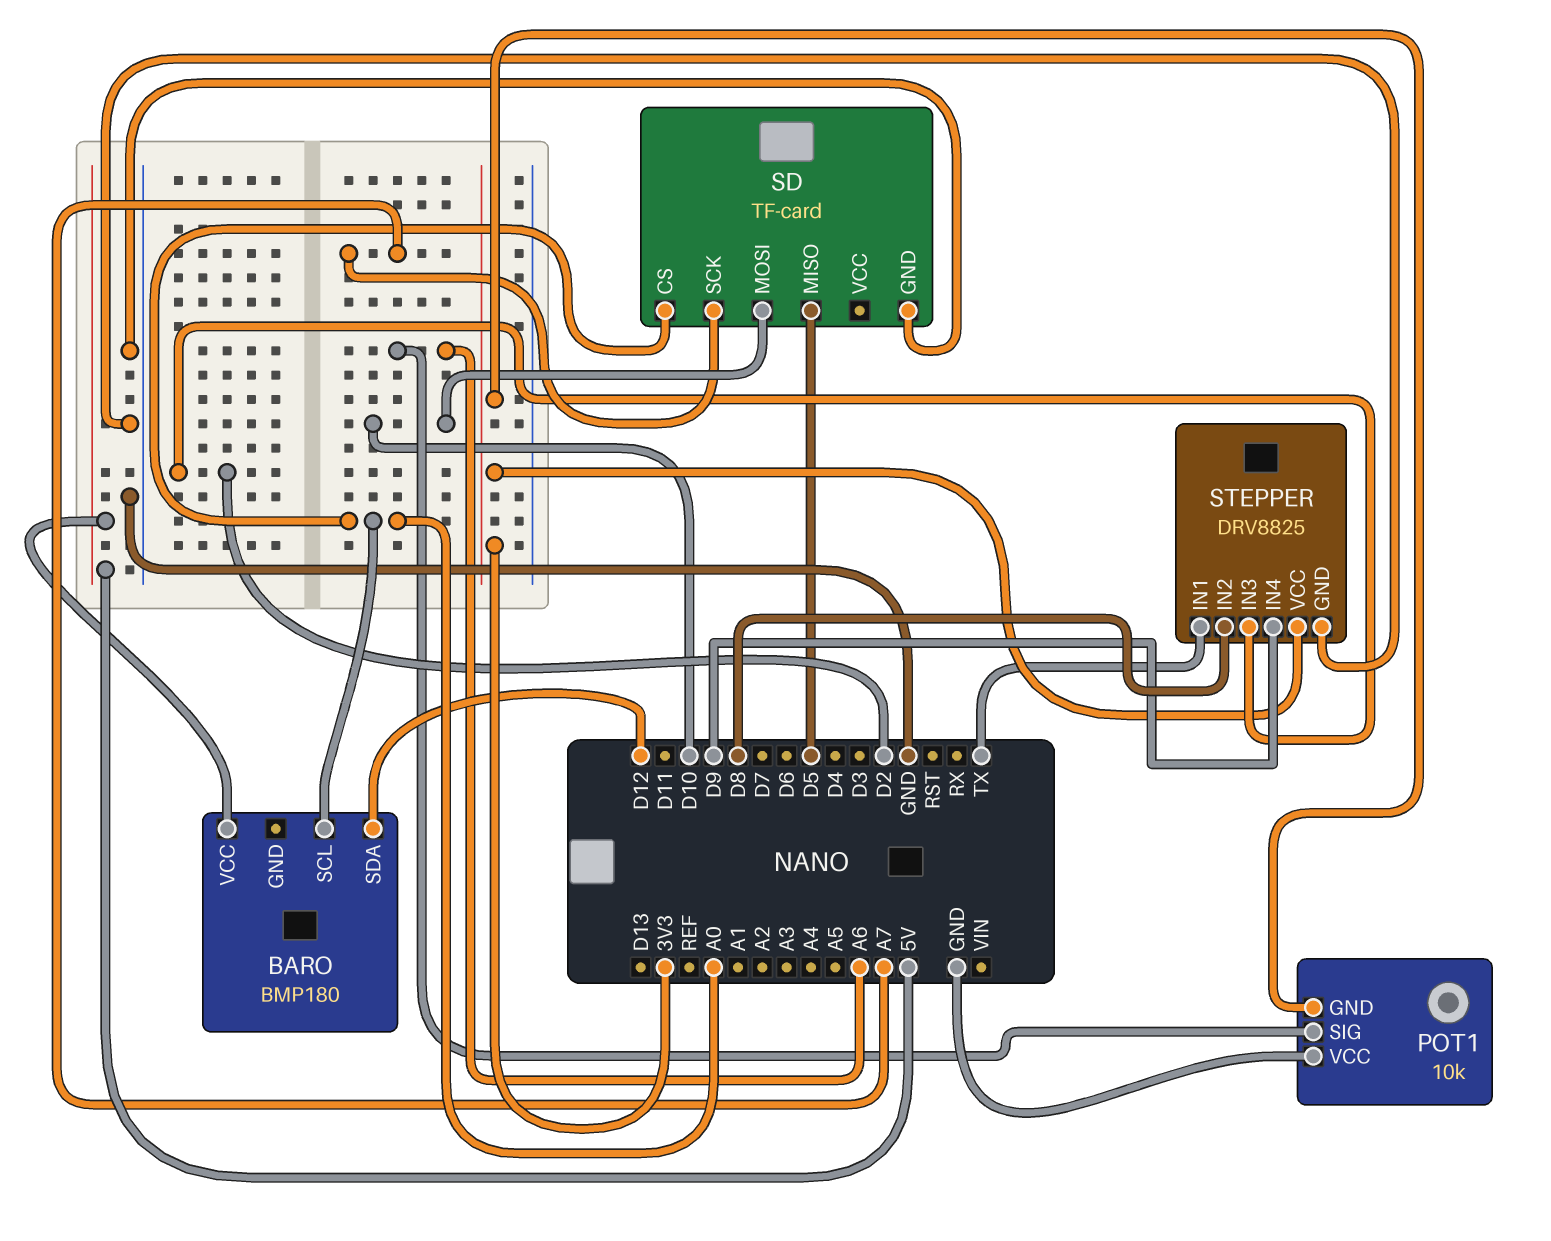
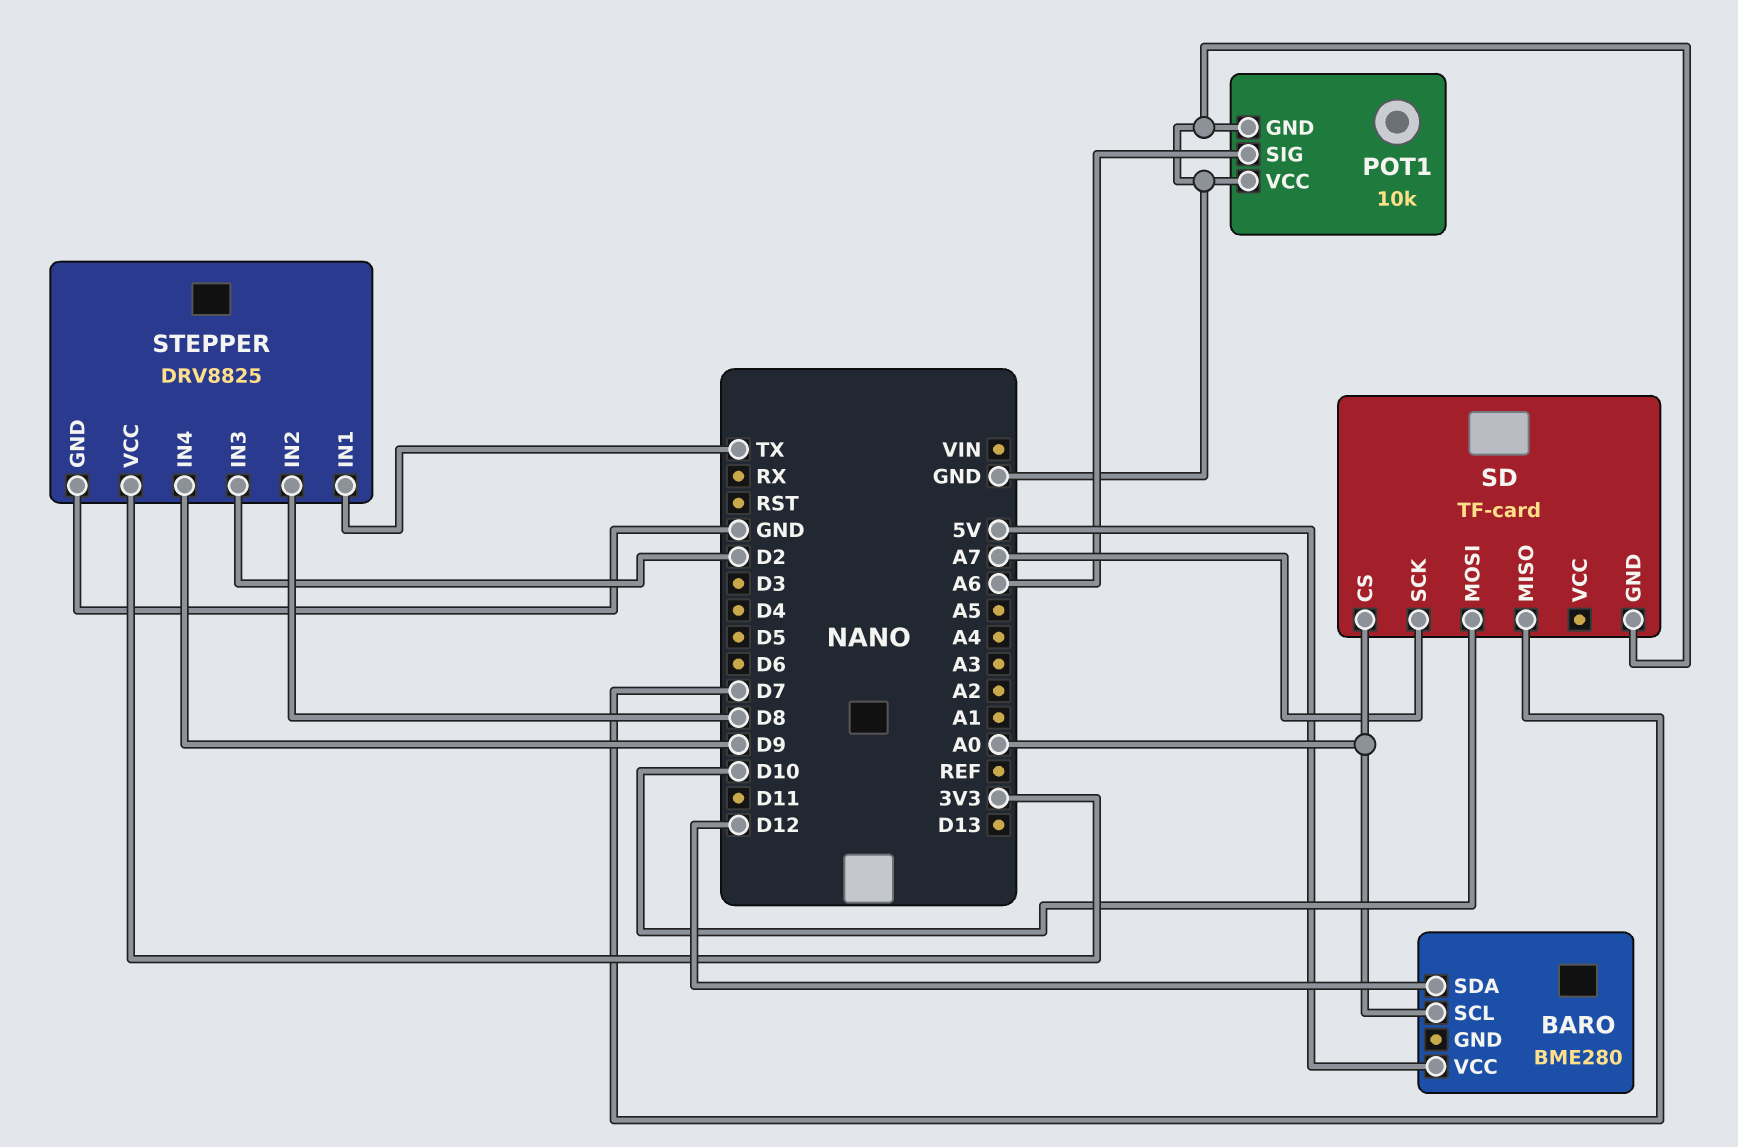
BARO: BMP180 -> BME280
POT1 pin GND: 3V3 -> GND
SD pin MISO: D5 -> D7

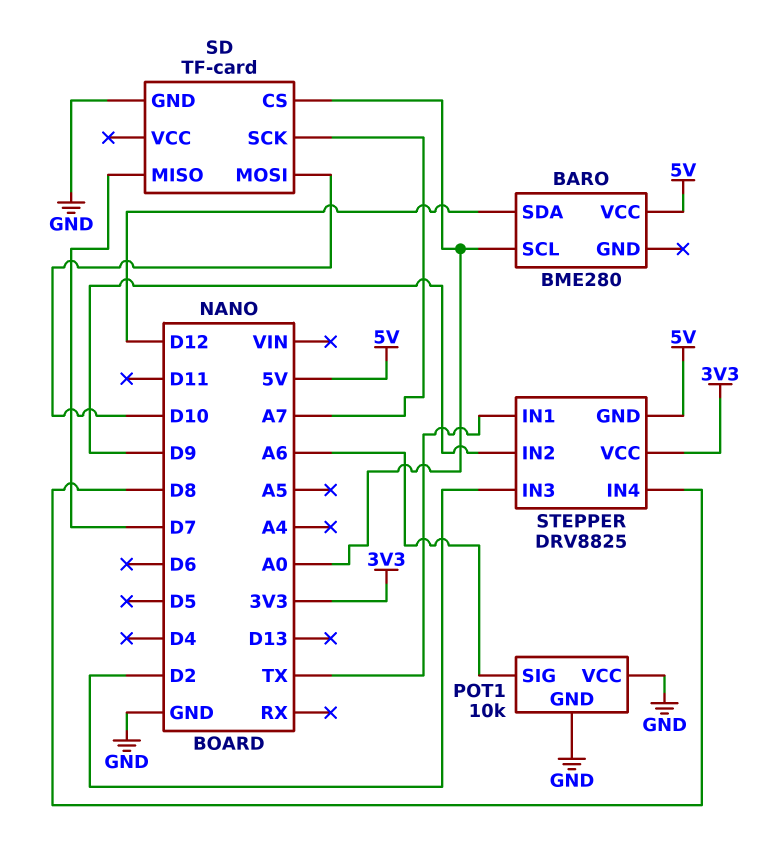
STEPPER pin GND: GND -> 5V
STEPPER pin IN2: D8 -> D9
STEPPER pin IN4: D9 -> D8

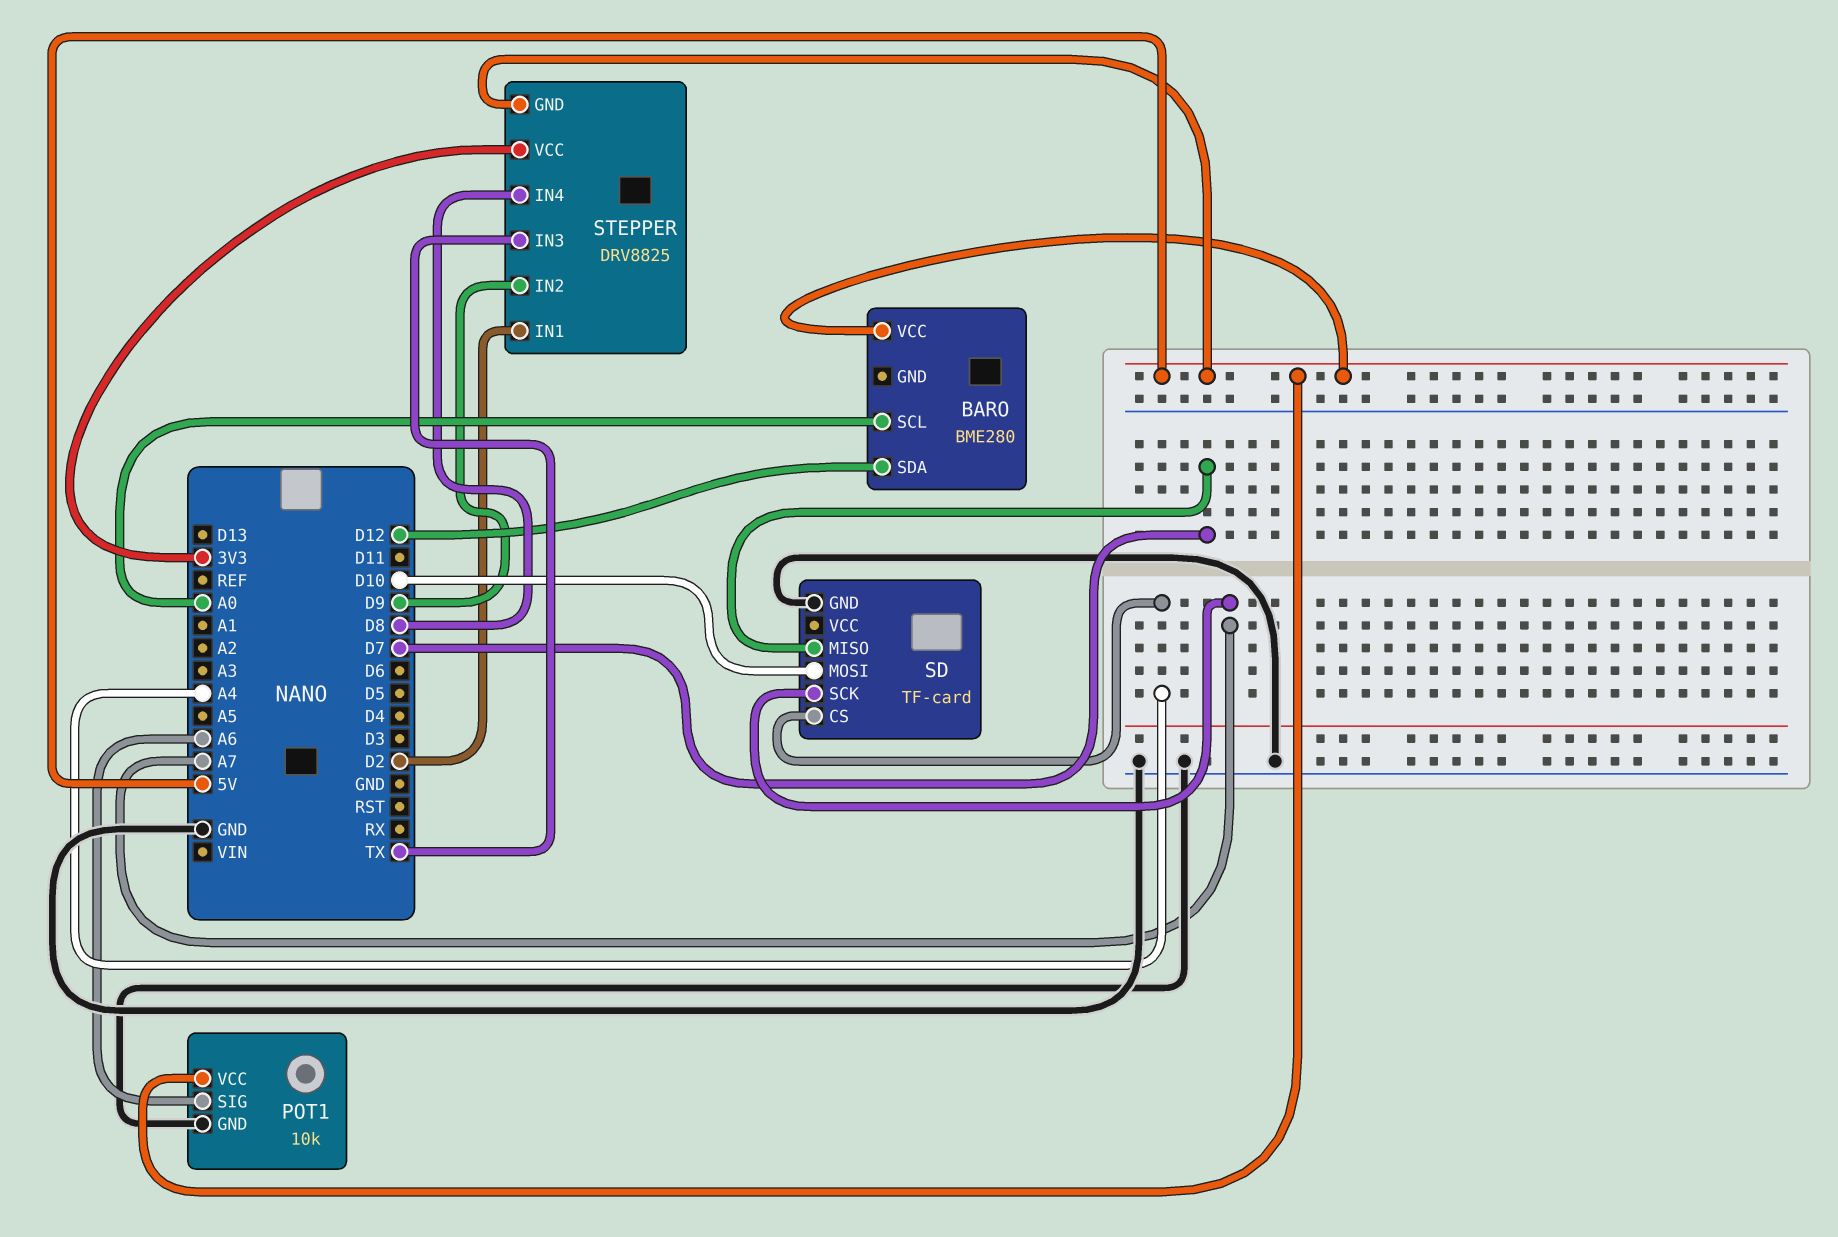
POT1 pin VCC: GND -> 5V
SD pin CS: A0 -> A4
STEPPER pin IN1: TX -> D2
STEPPER pin IN3: D2 -> TX

